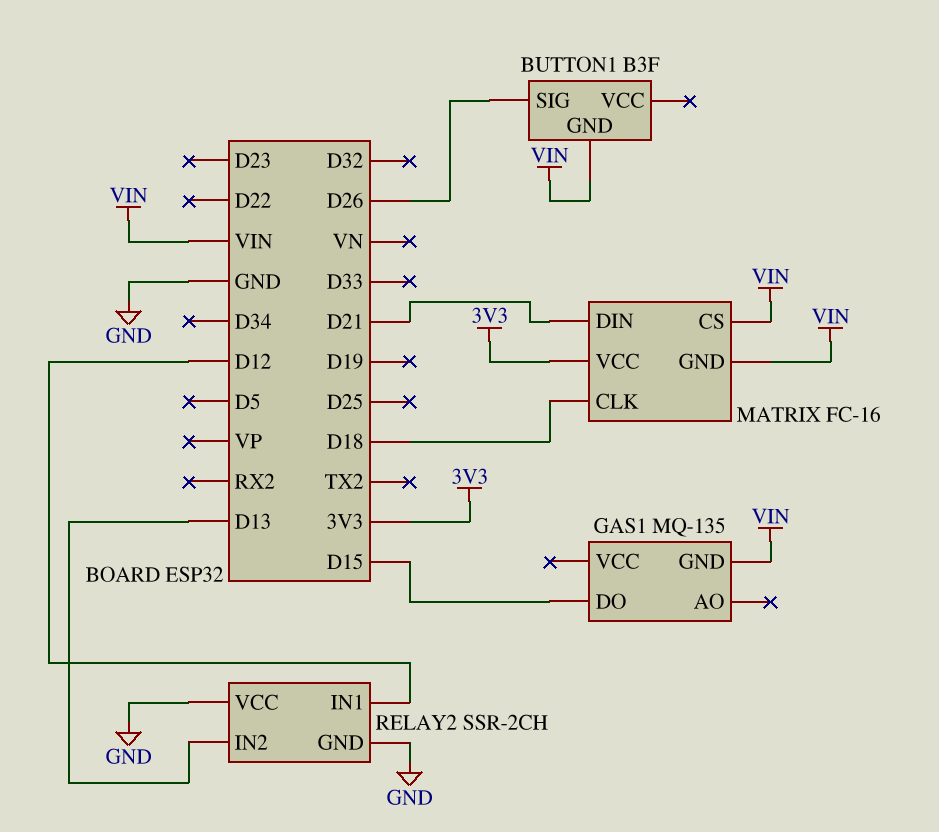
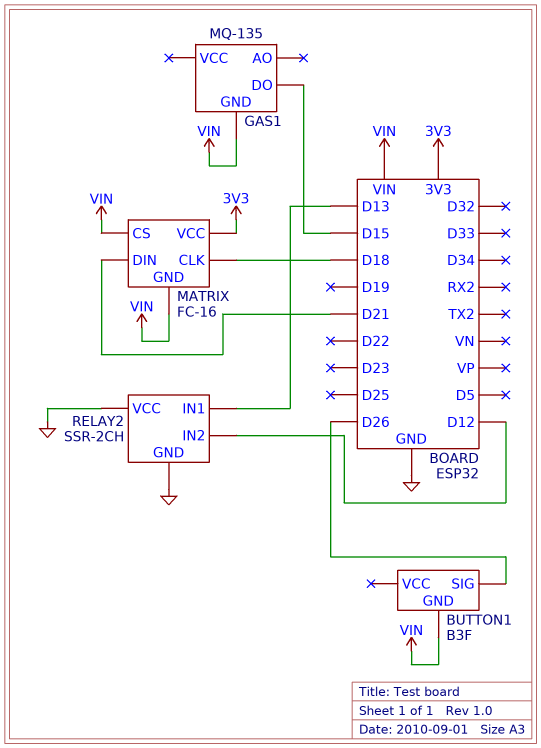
RELAY2 pin IN1: D12 -> D13
RELAY2 pin IN2: D13 -> D12

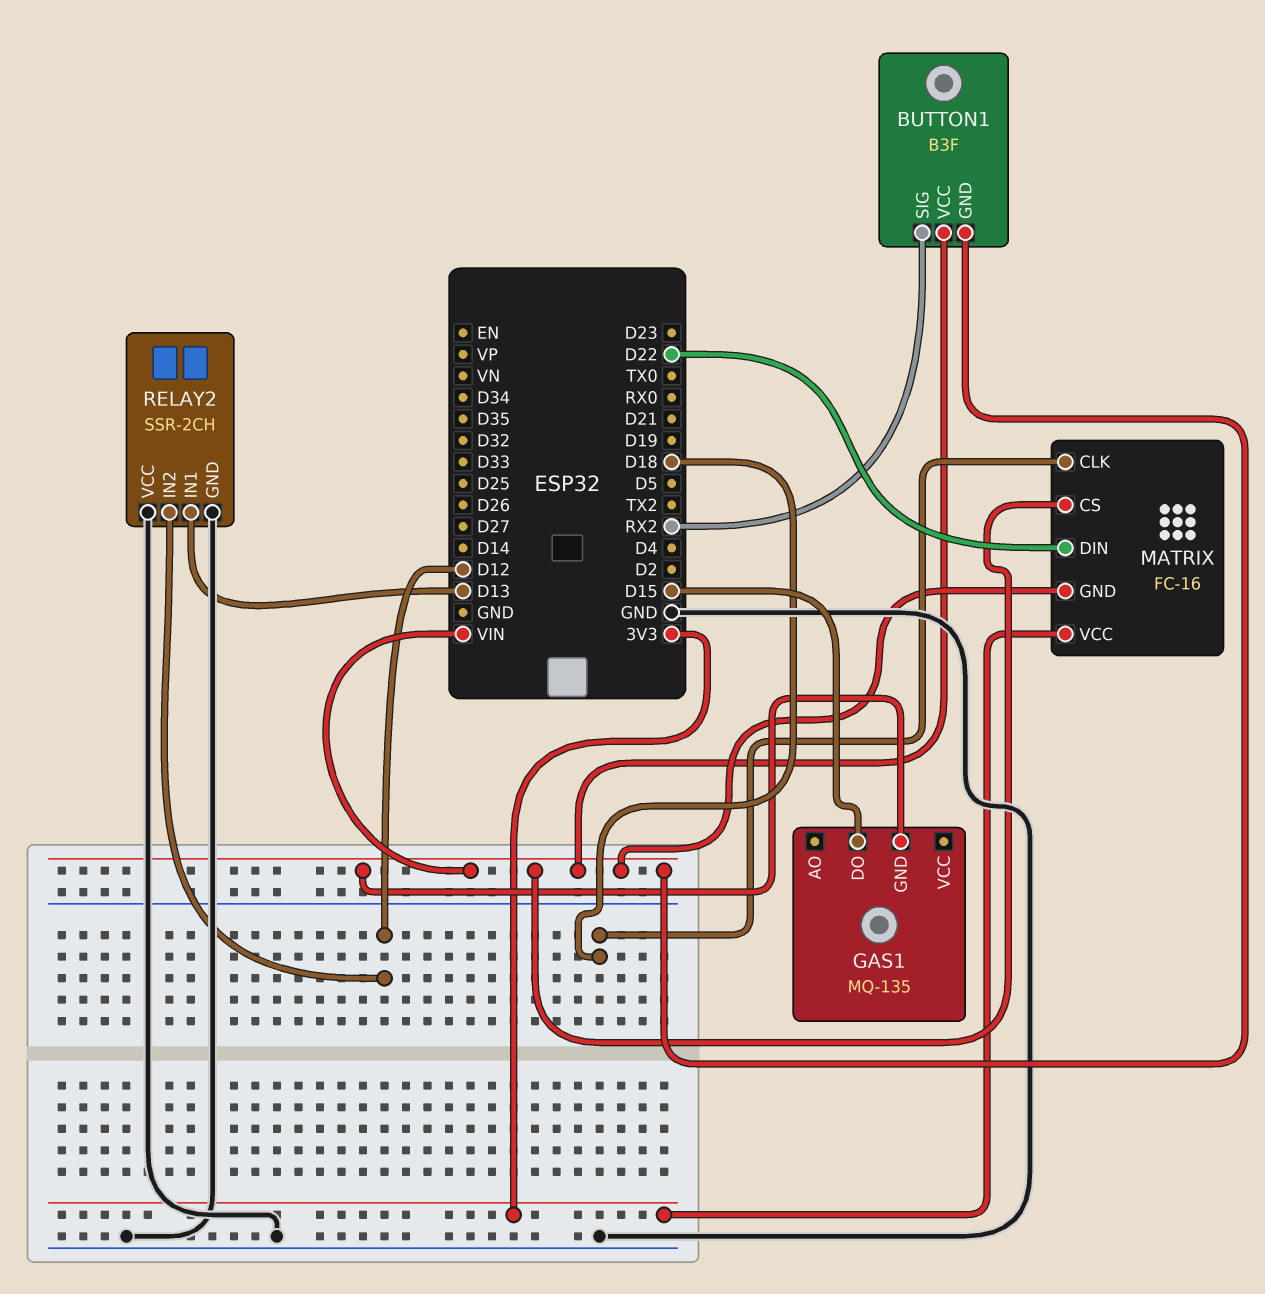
BUTTON1 pin SIG: D26 -> RX2
BUTTON1 pin VCC: none -> VIN
MATRIX pin DIN: D21 -> D22

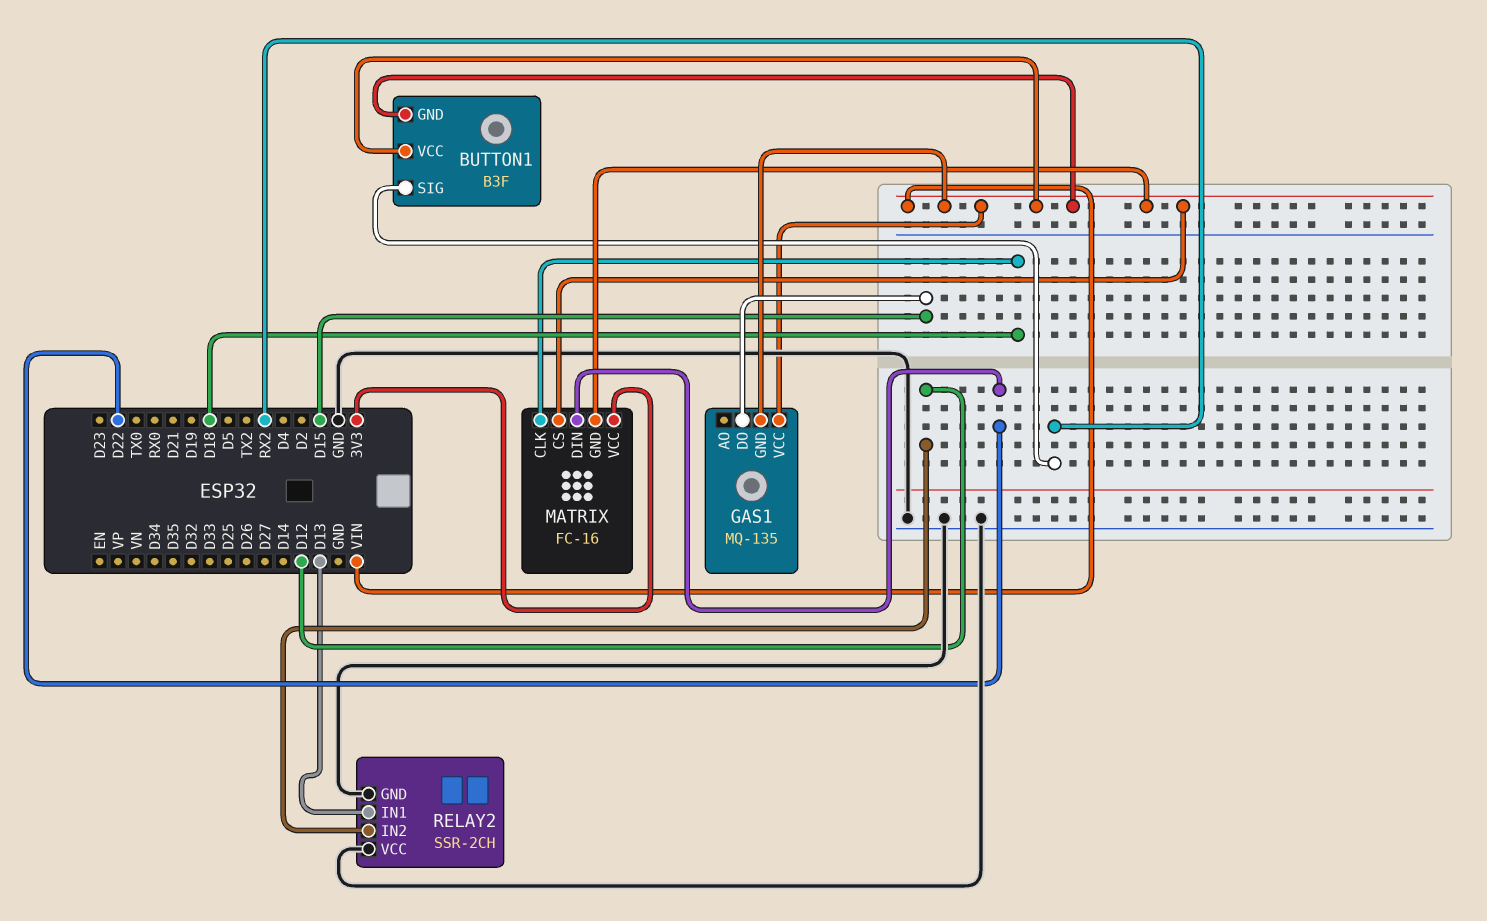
GAS1 pin VCC: none -> VIN

